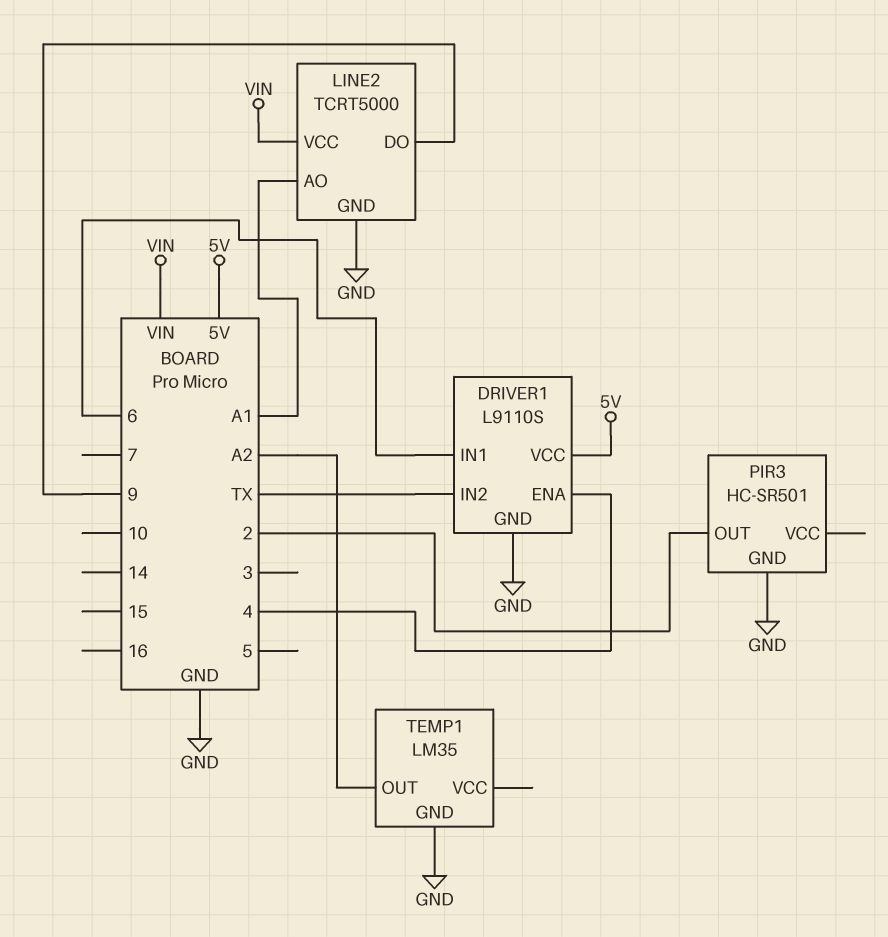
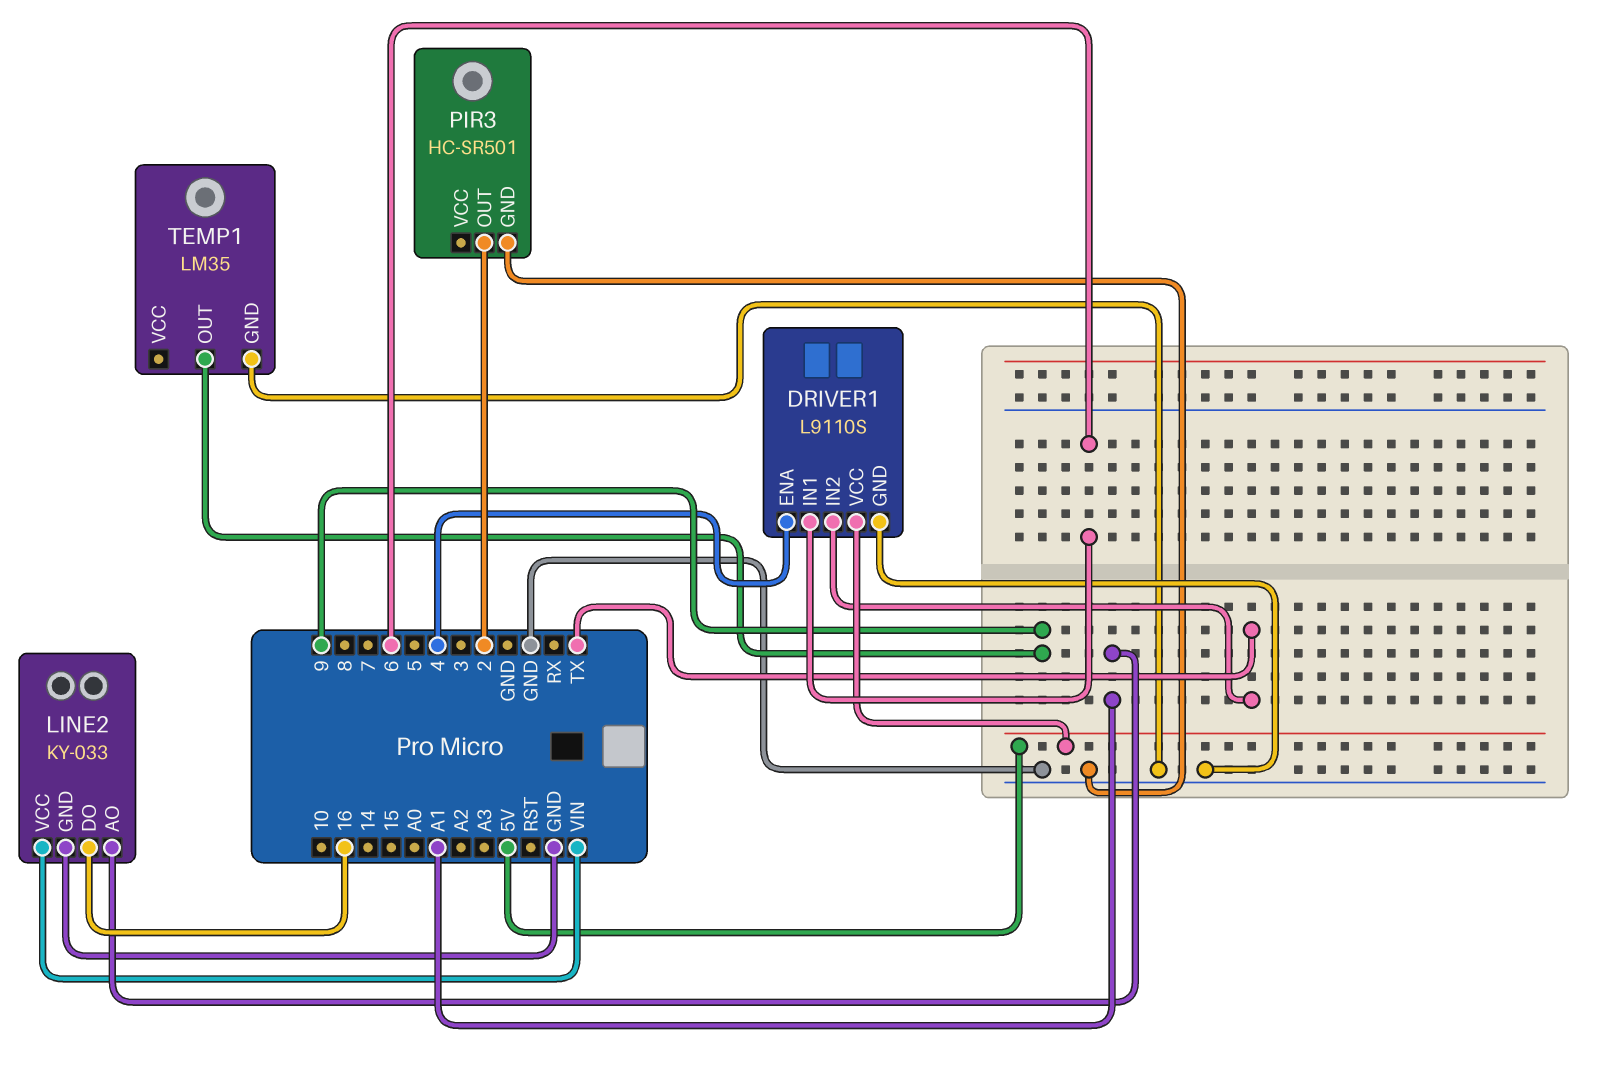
LINE2: TCRT5000 -> KY-033
LINE2 pin DO: 9 -> 16
TEMP1 pin OUT: A2 -> 9

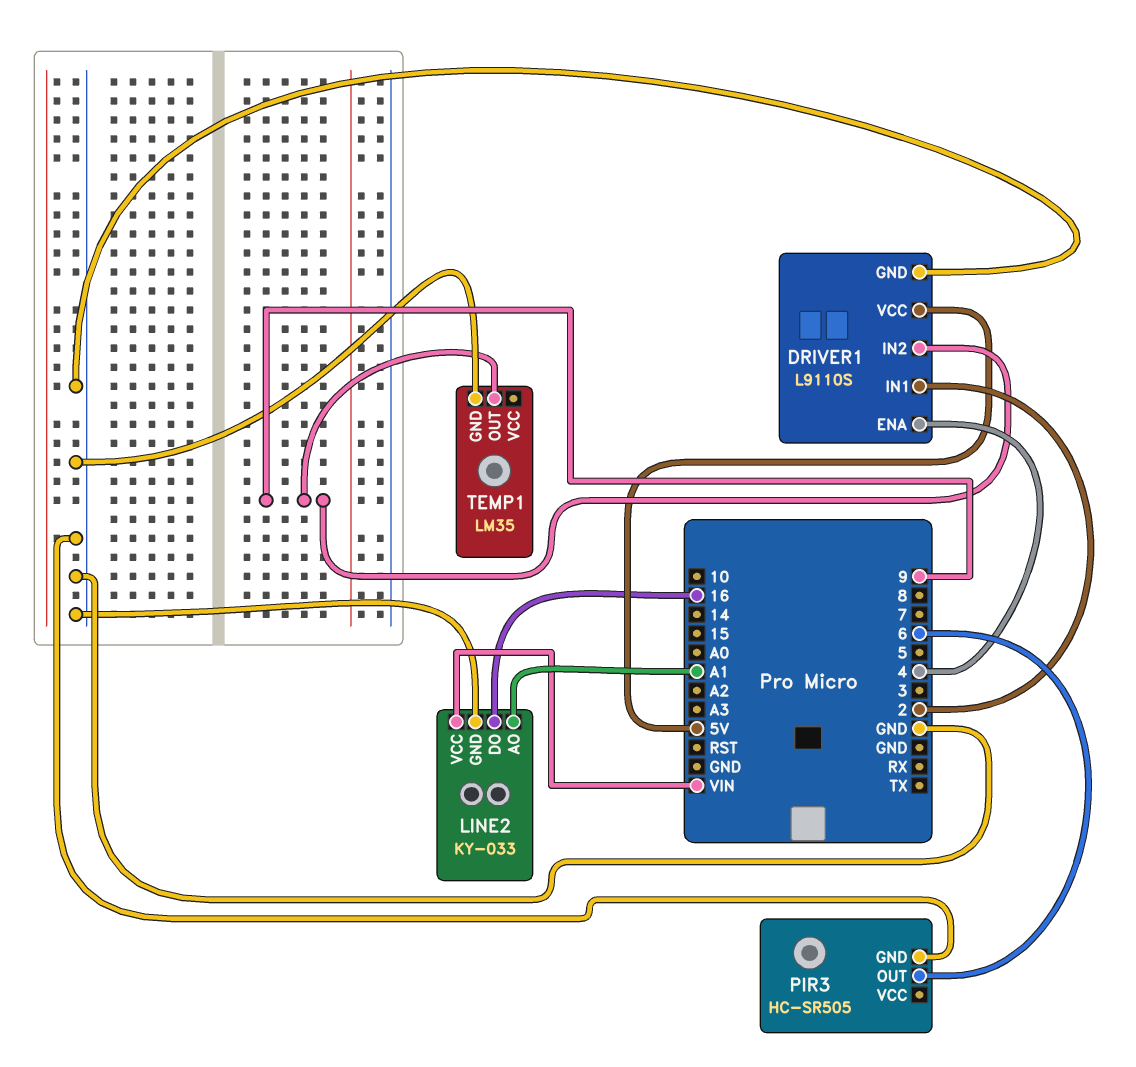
DRIVER1 pin IN1: 6 -> 2
DRIVER1 pin IN2: TX -> 9
PIR3: HC-SR501 -> HC-SR505
PIR3 pin OUT: 2 -> 6

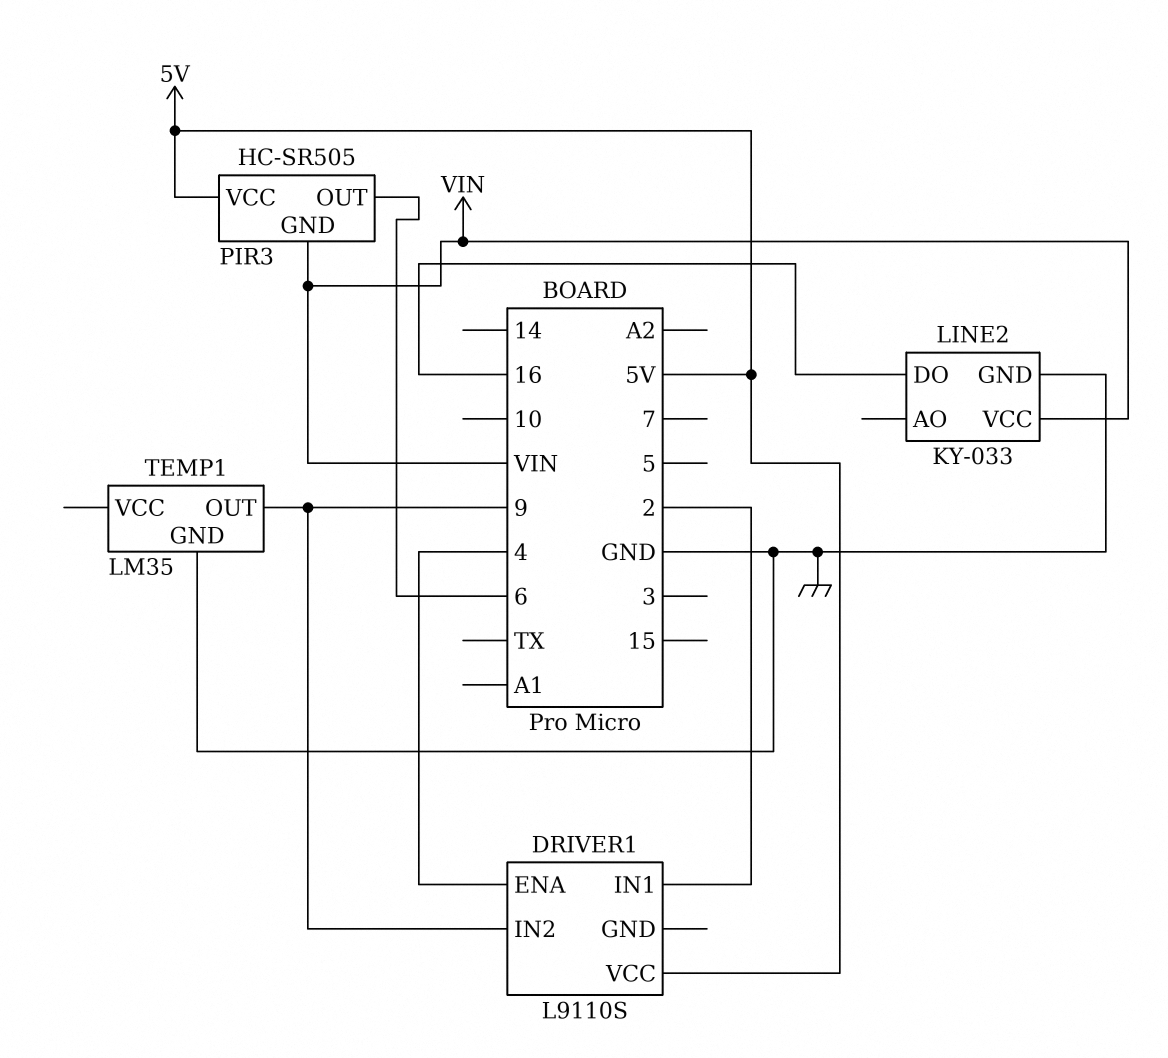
DRIVER1 pin GND: GND -> none
LINE2 pin AO: A1 -> none
PIR3 pin GND: GND -> VIN
PIR3 pin VCC: none -> 5V

